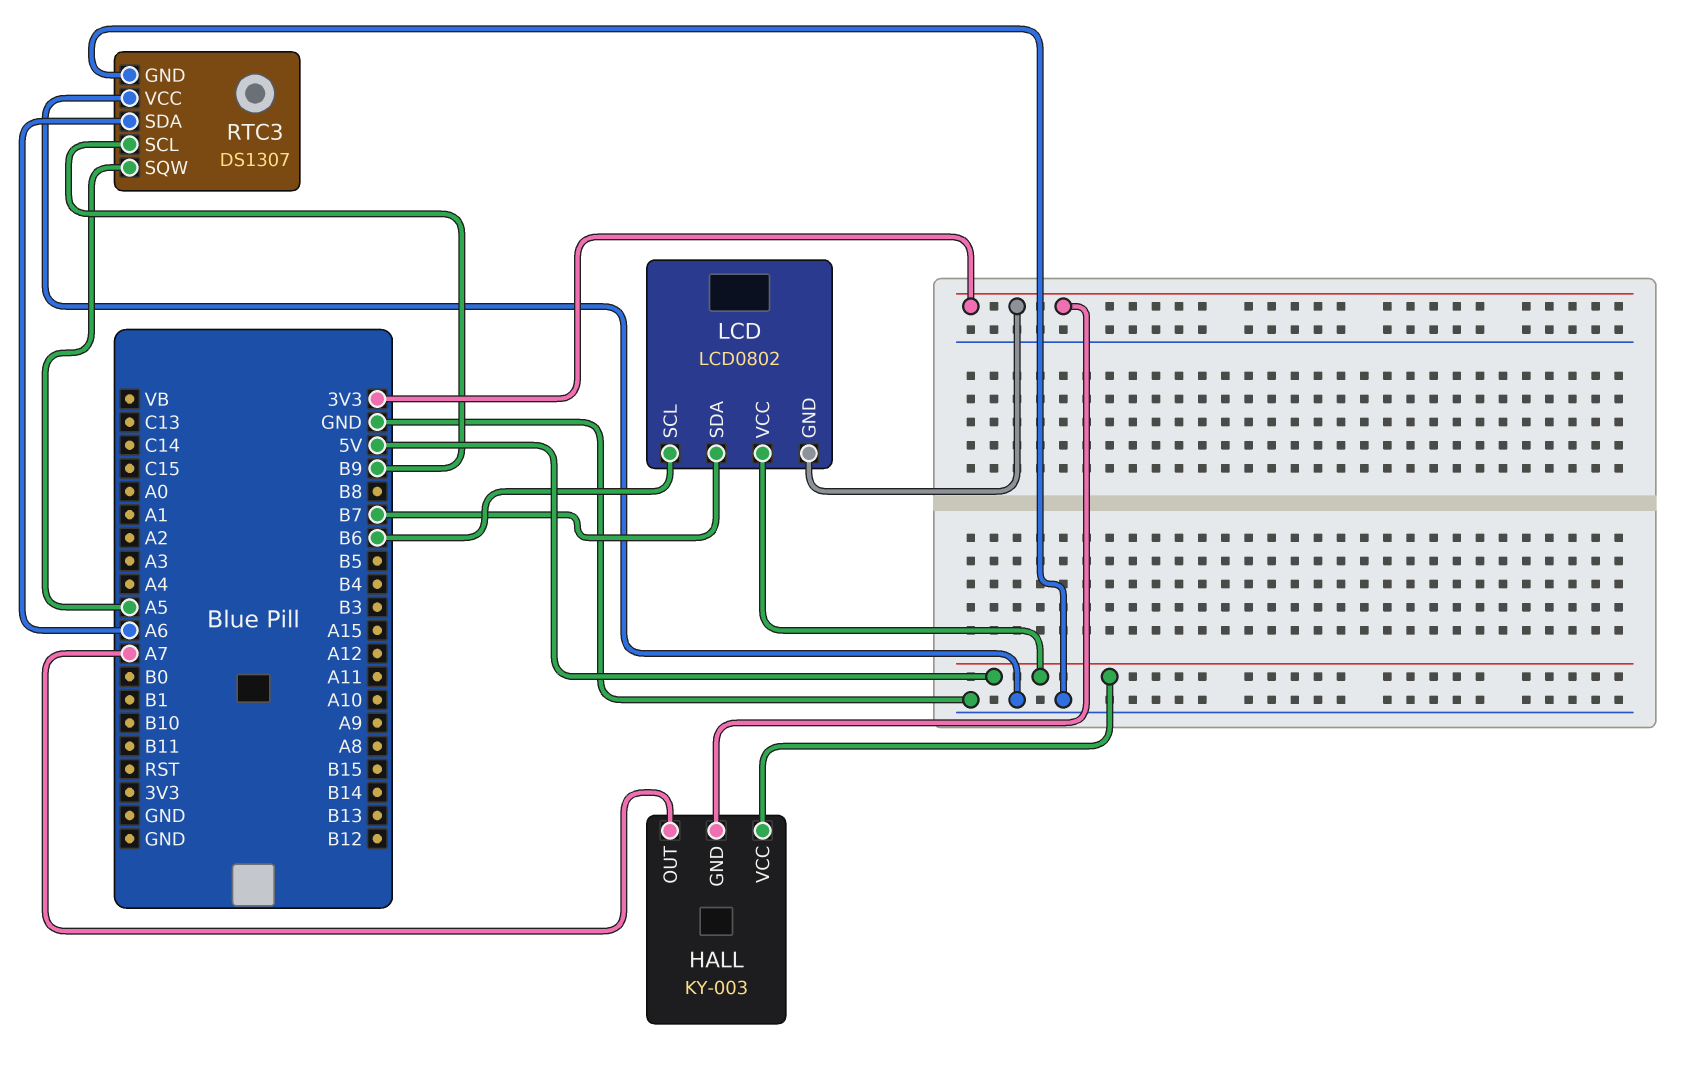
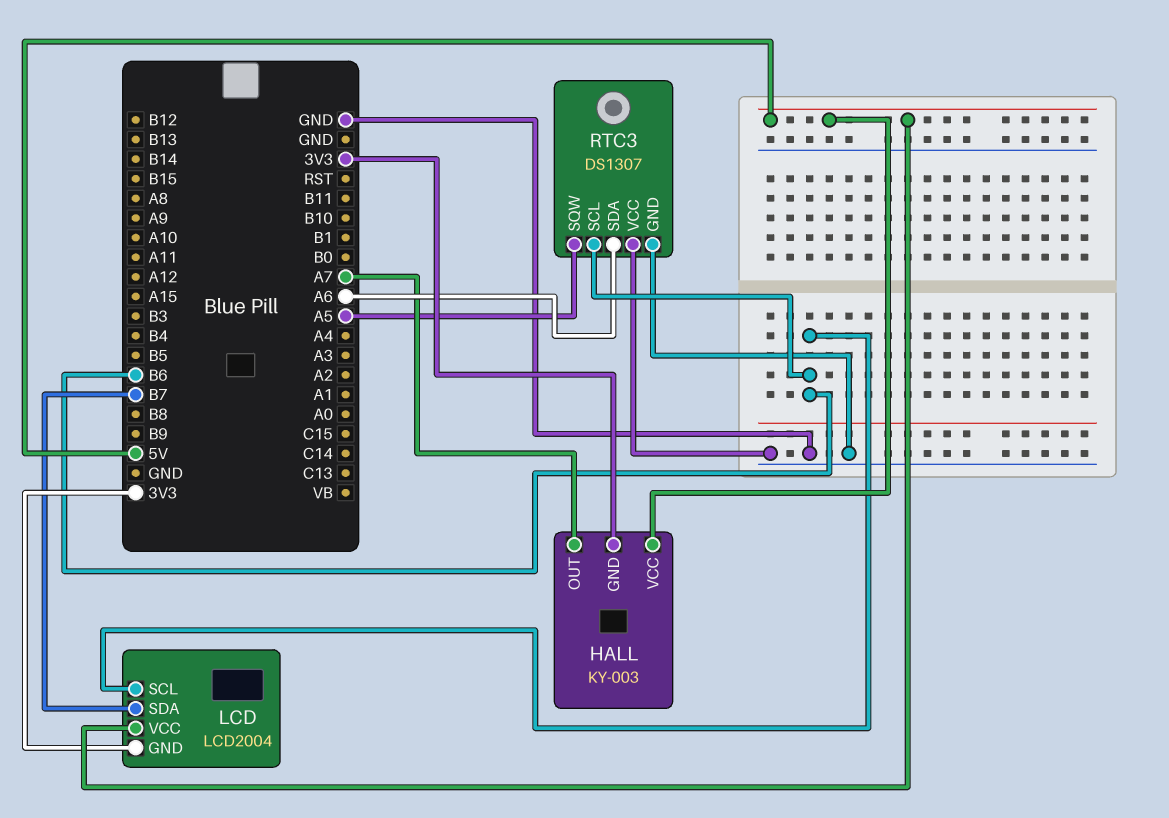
LCD: LCD0802 -> LCD2004
RTC3 pin SCL: B9 -> B6

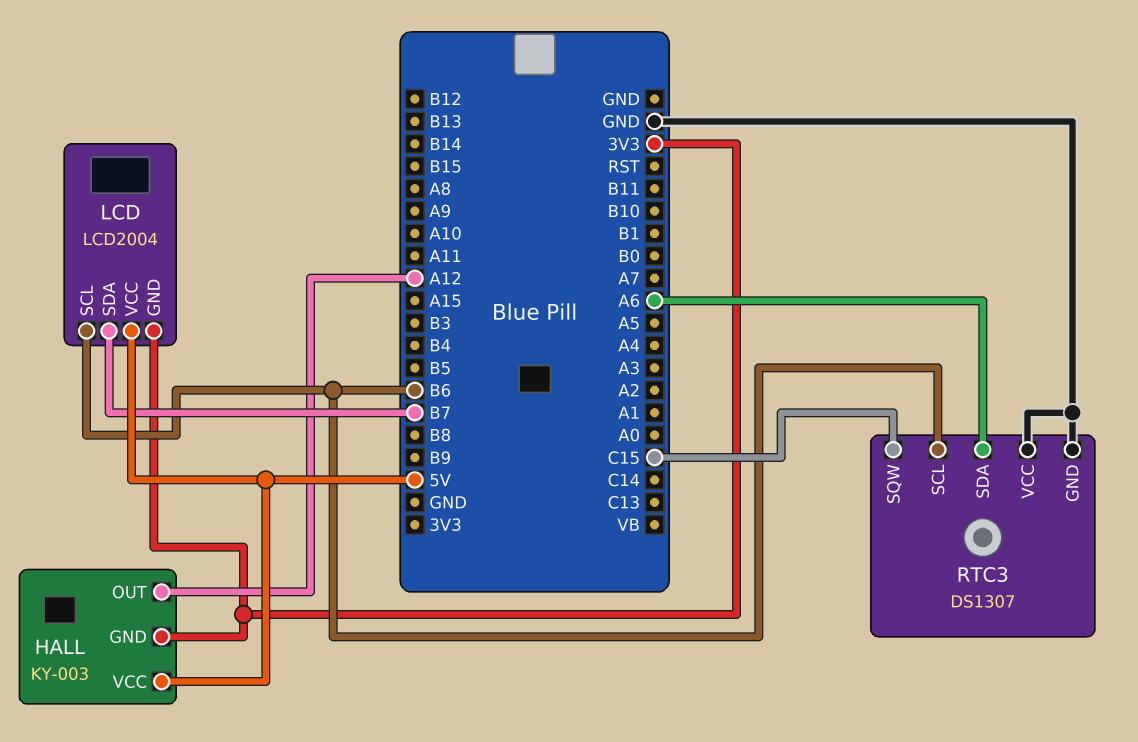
HALL pin OUT: A7 -> A12
RTC3 pin SQW: A5 -> C15

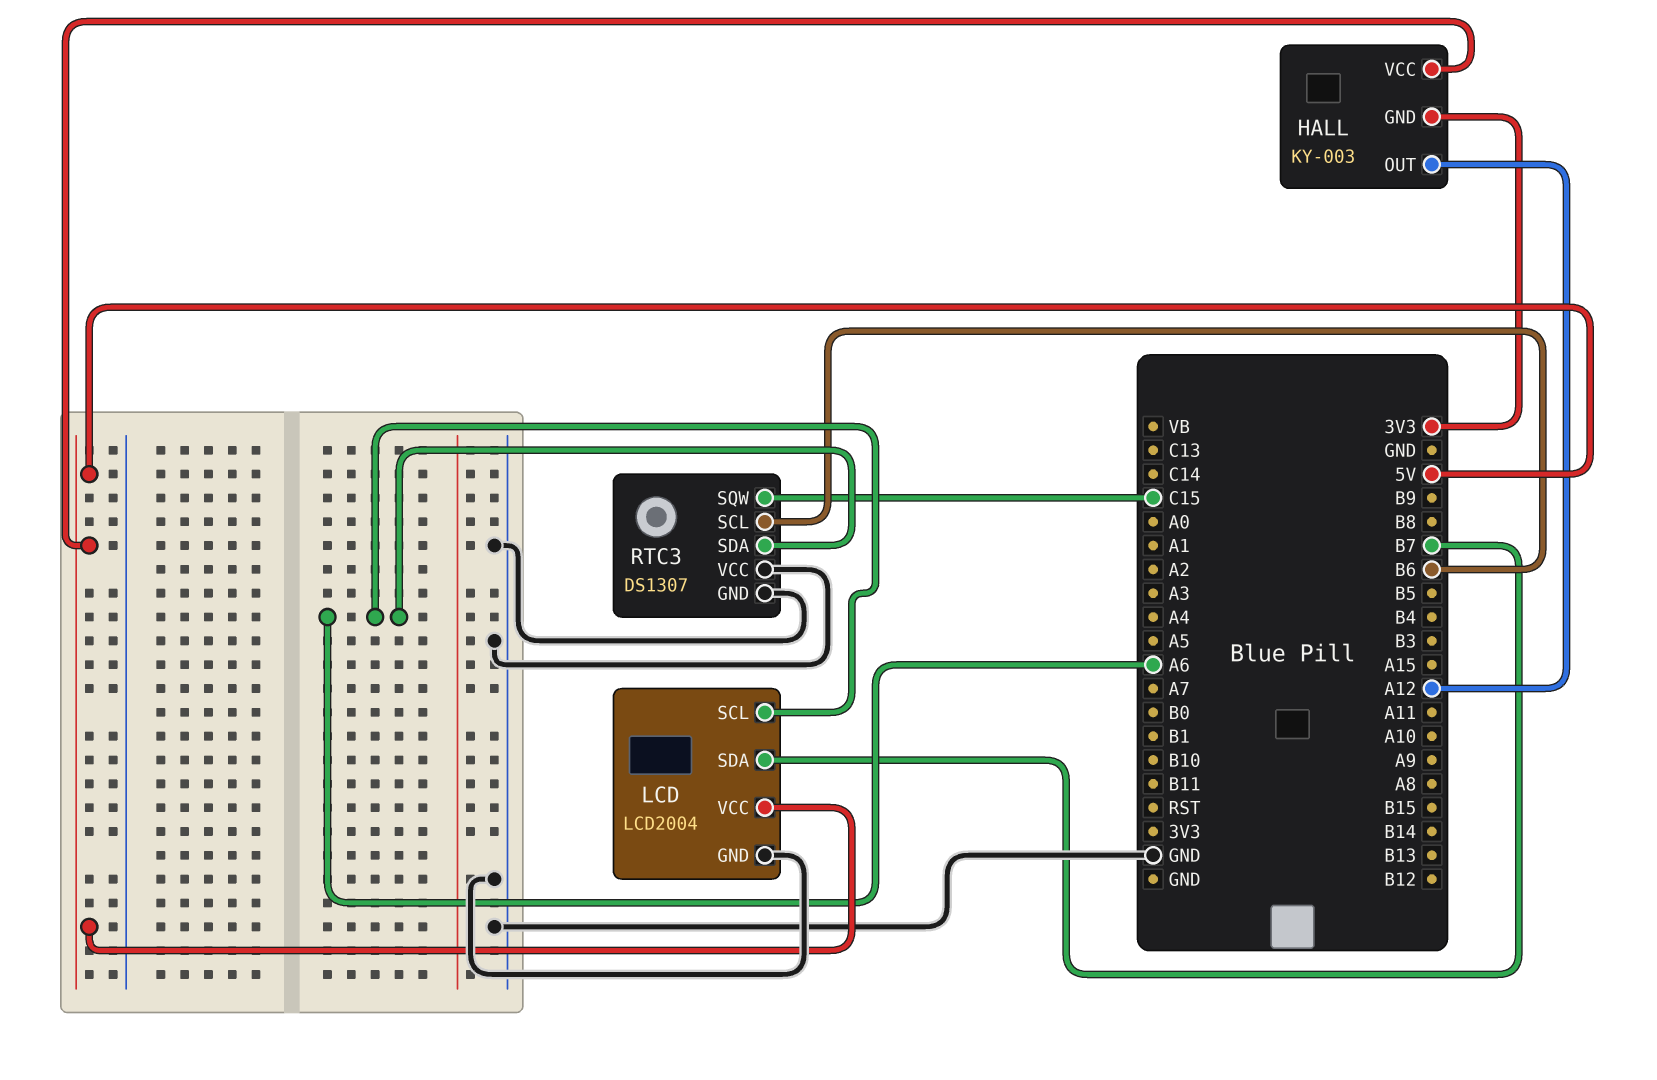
LCD pin GND: 3V3 -> GND
LCD pin SCL: B6 -> A6

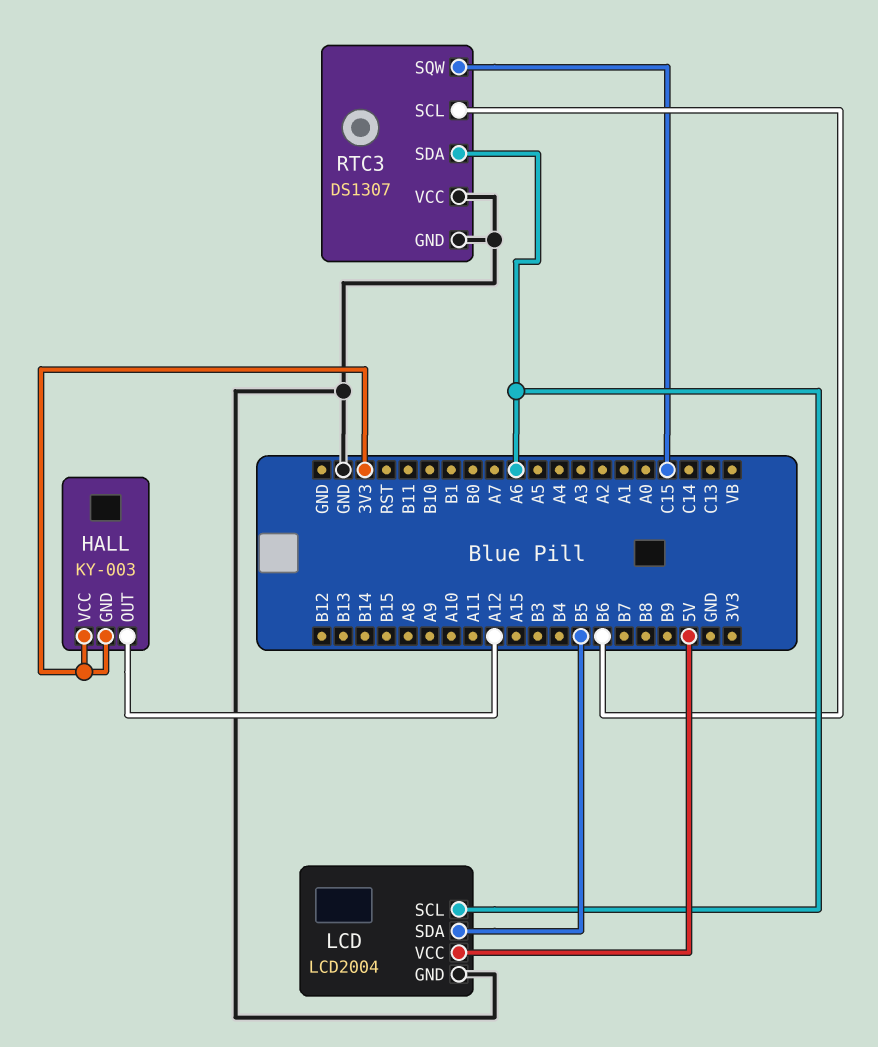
HALL pin VCC: 5V -> 3V3
LCD pin SDA: B7 -> B5

